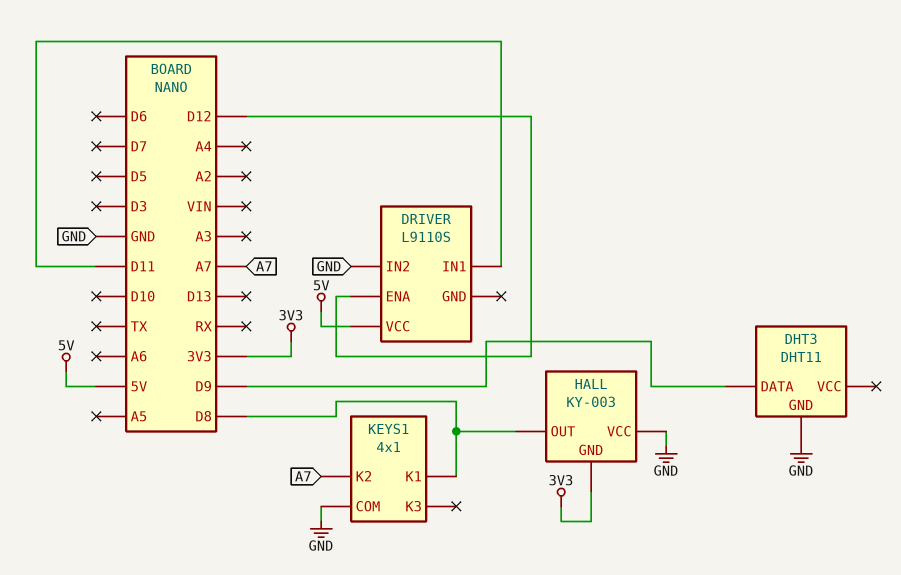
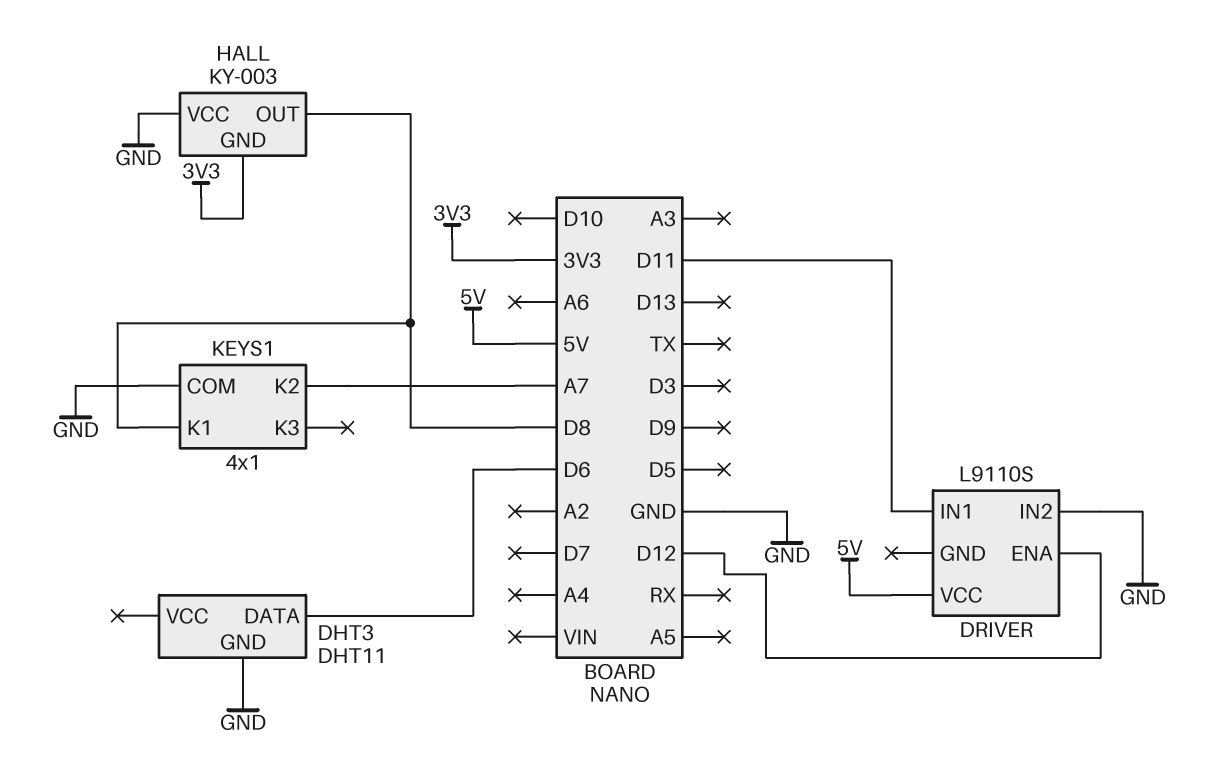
DHT3 pin DATA: D9 -> D6

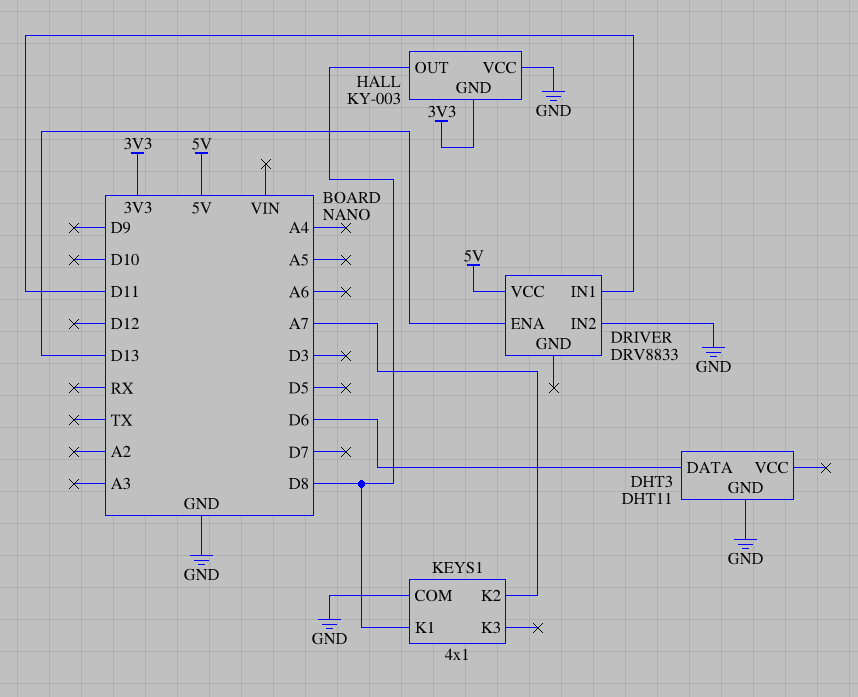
DRIVER: L9110S -> DRV8833
DRIVER pin ENA: D12 -> D13

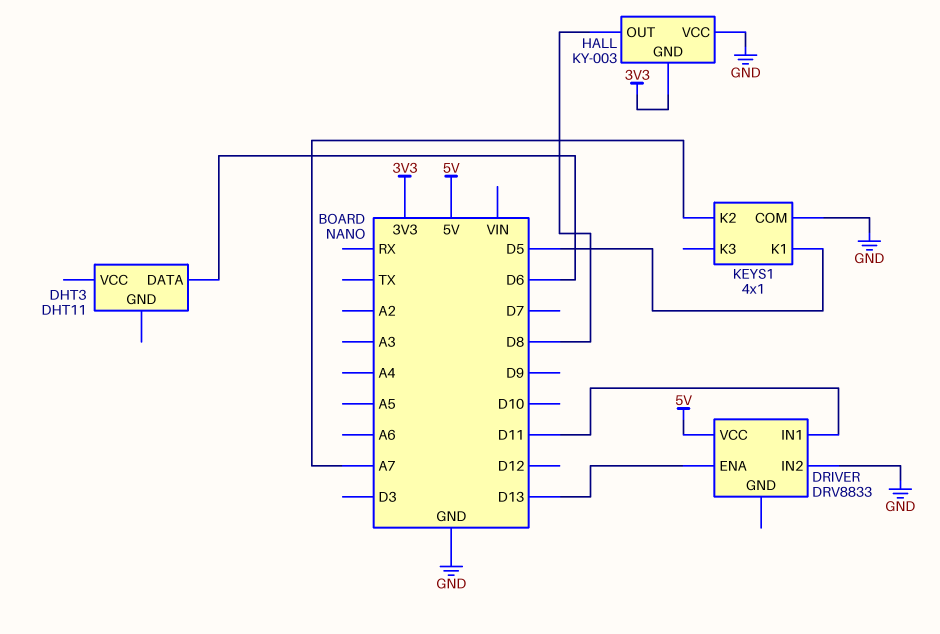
DHT3 pin GND: GND -> none
KEYS1 pin K1: D8 -> D5

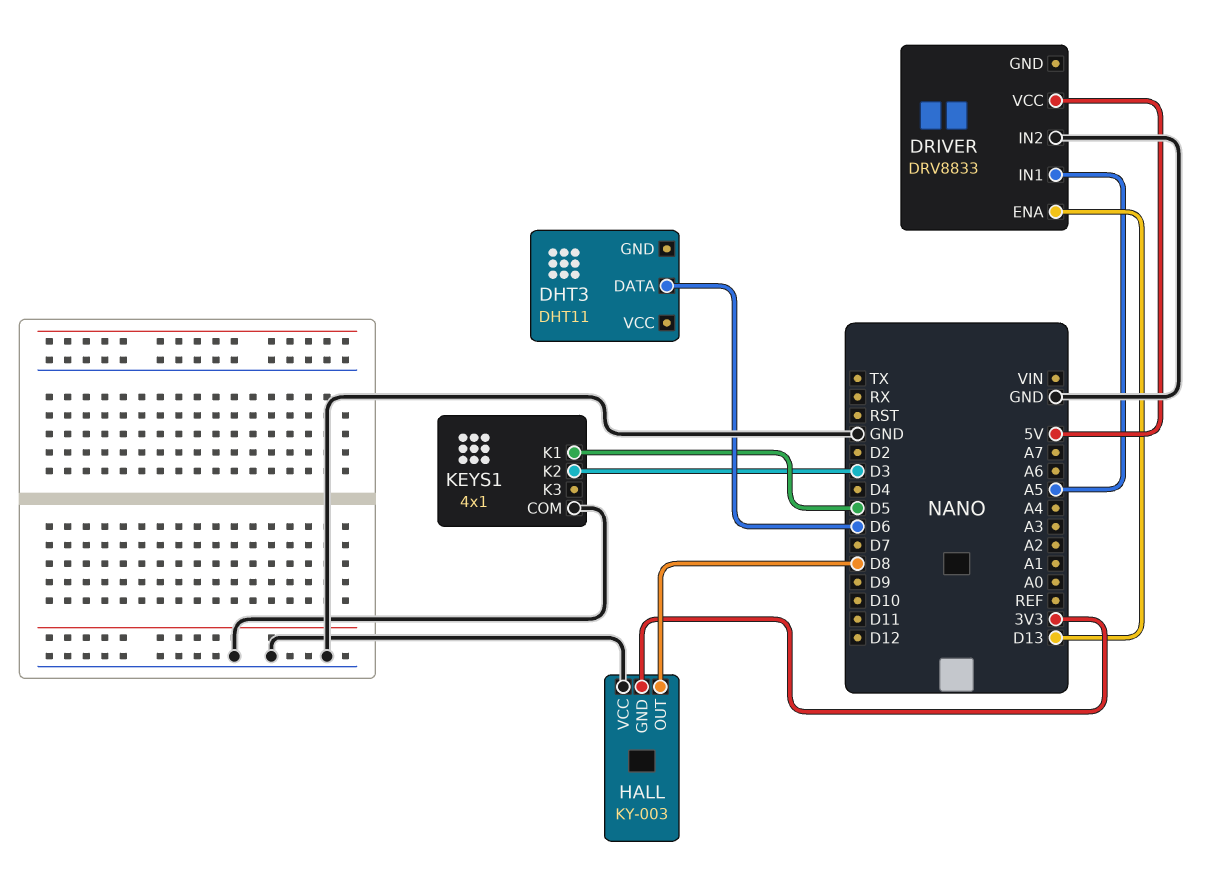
DRIVER pin IN1: D11 -> A5
KEYS1 pin K2: A7 -> D3

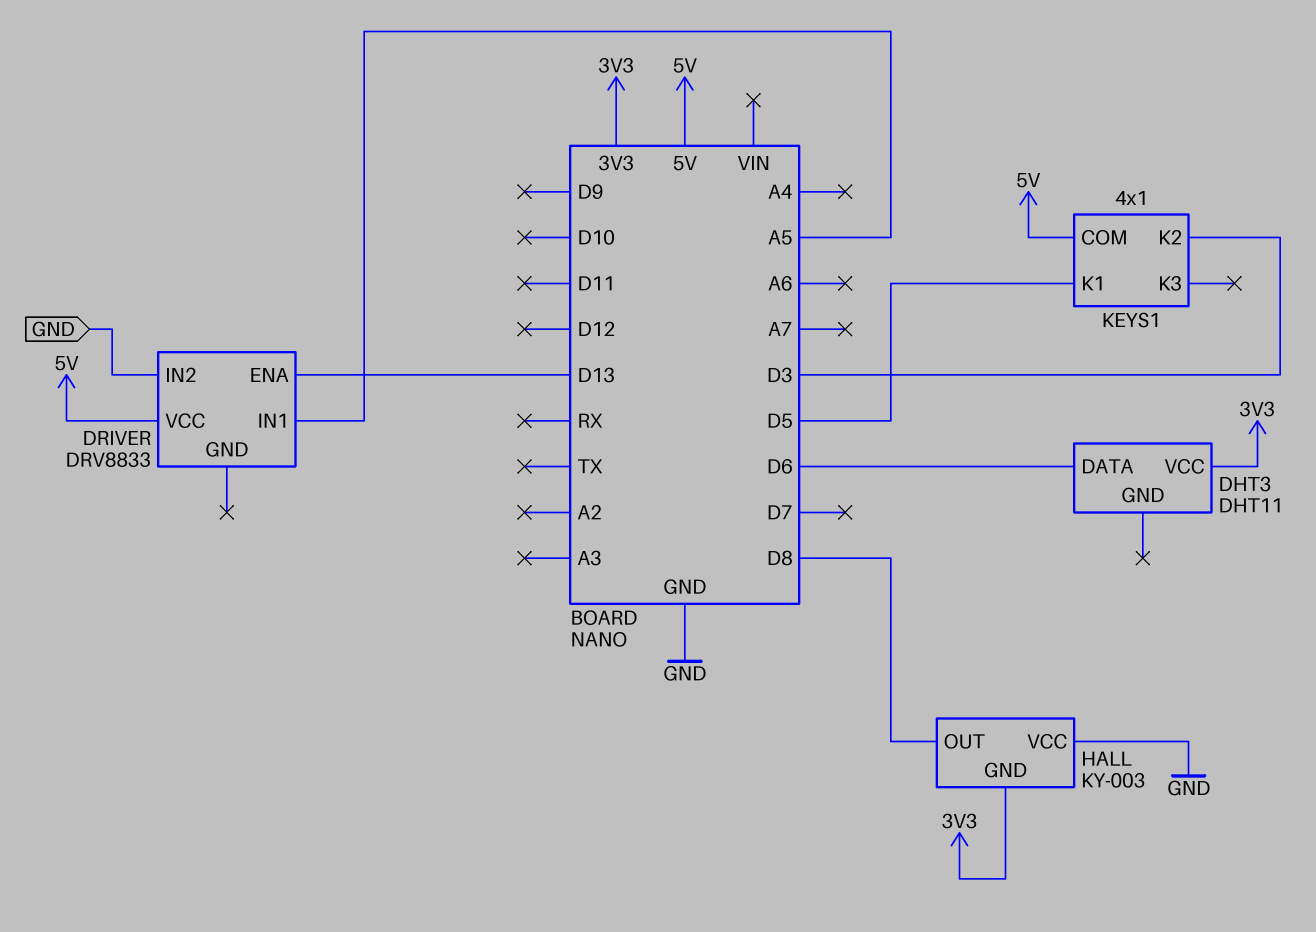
DHT3 pin VCC: none -> 3V3
KEYS1 pin COM: GND -> 5V

